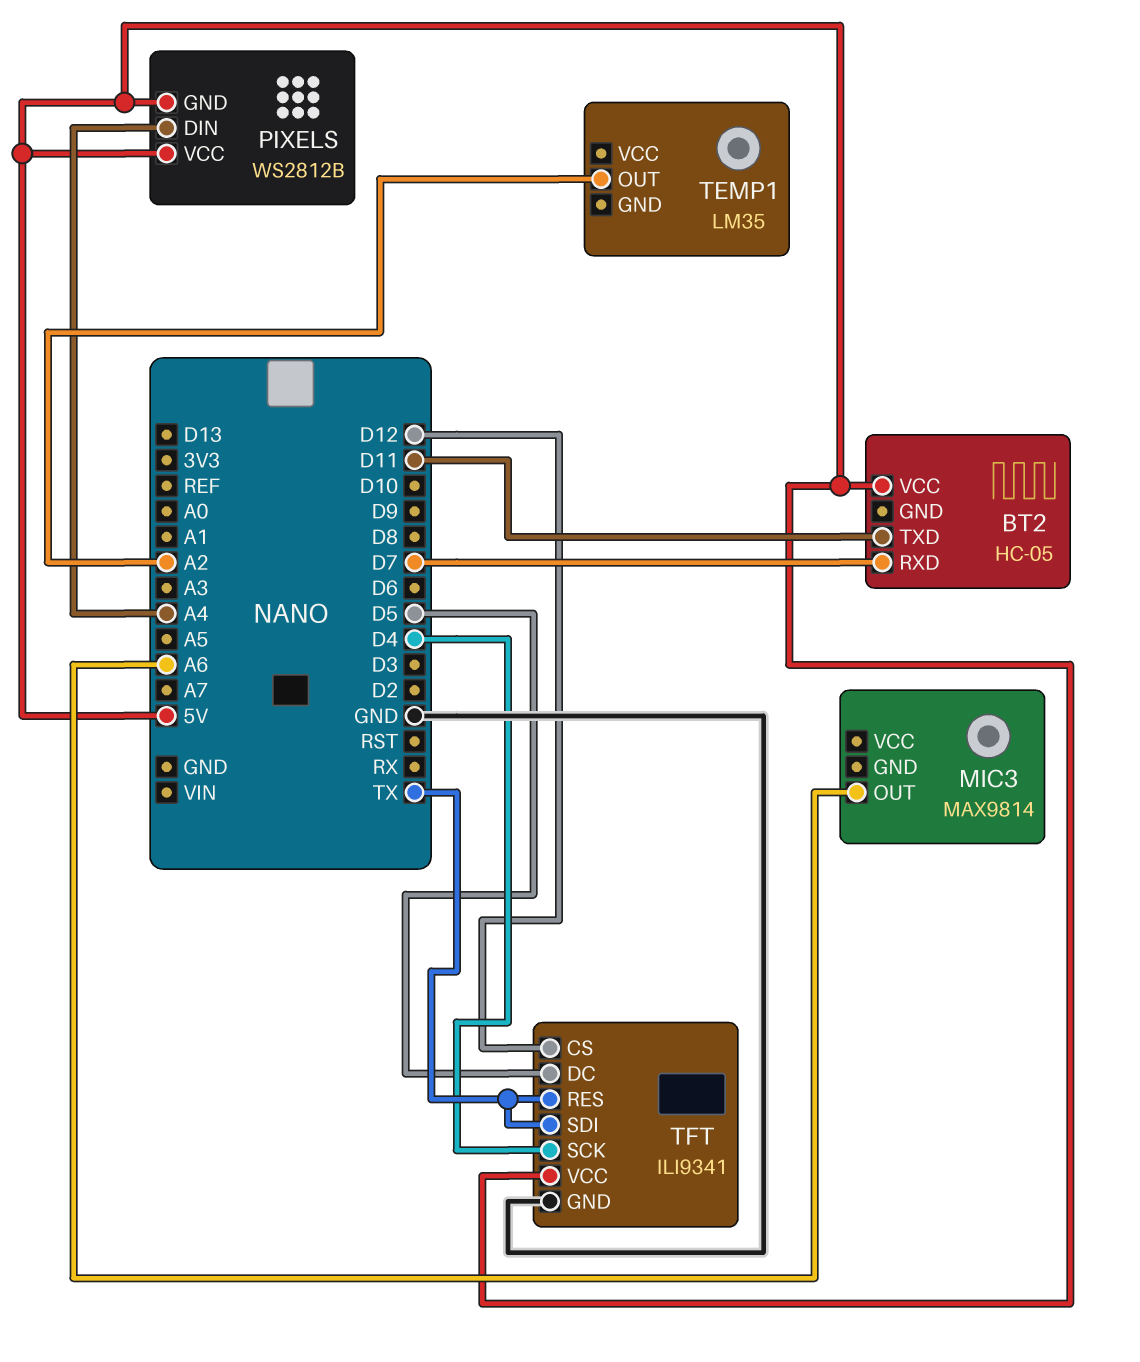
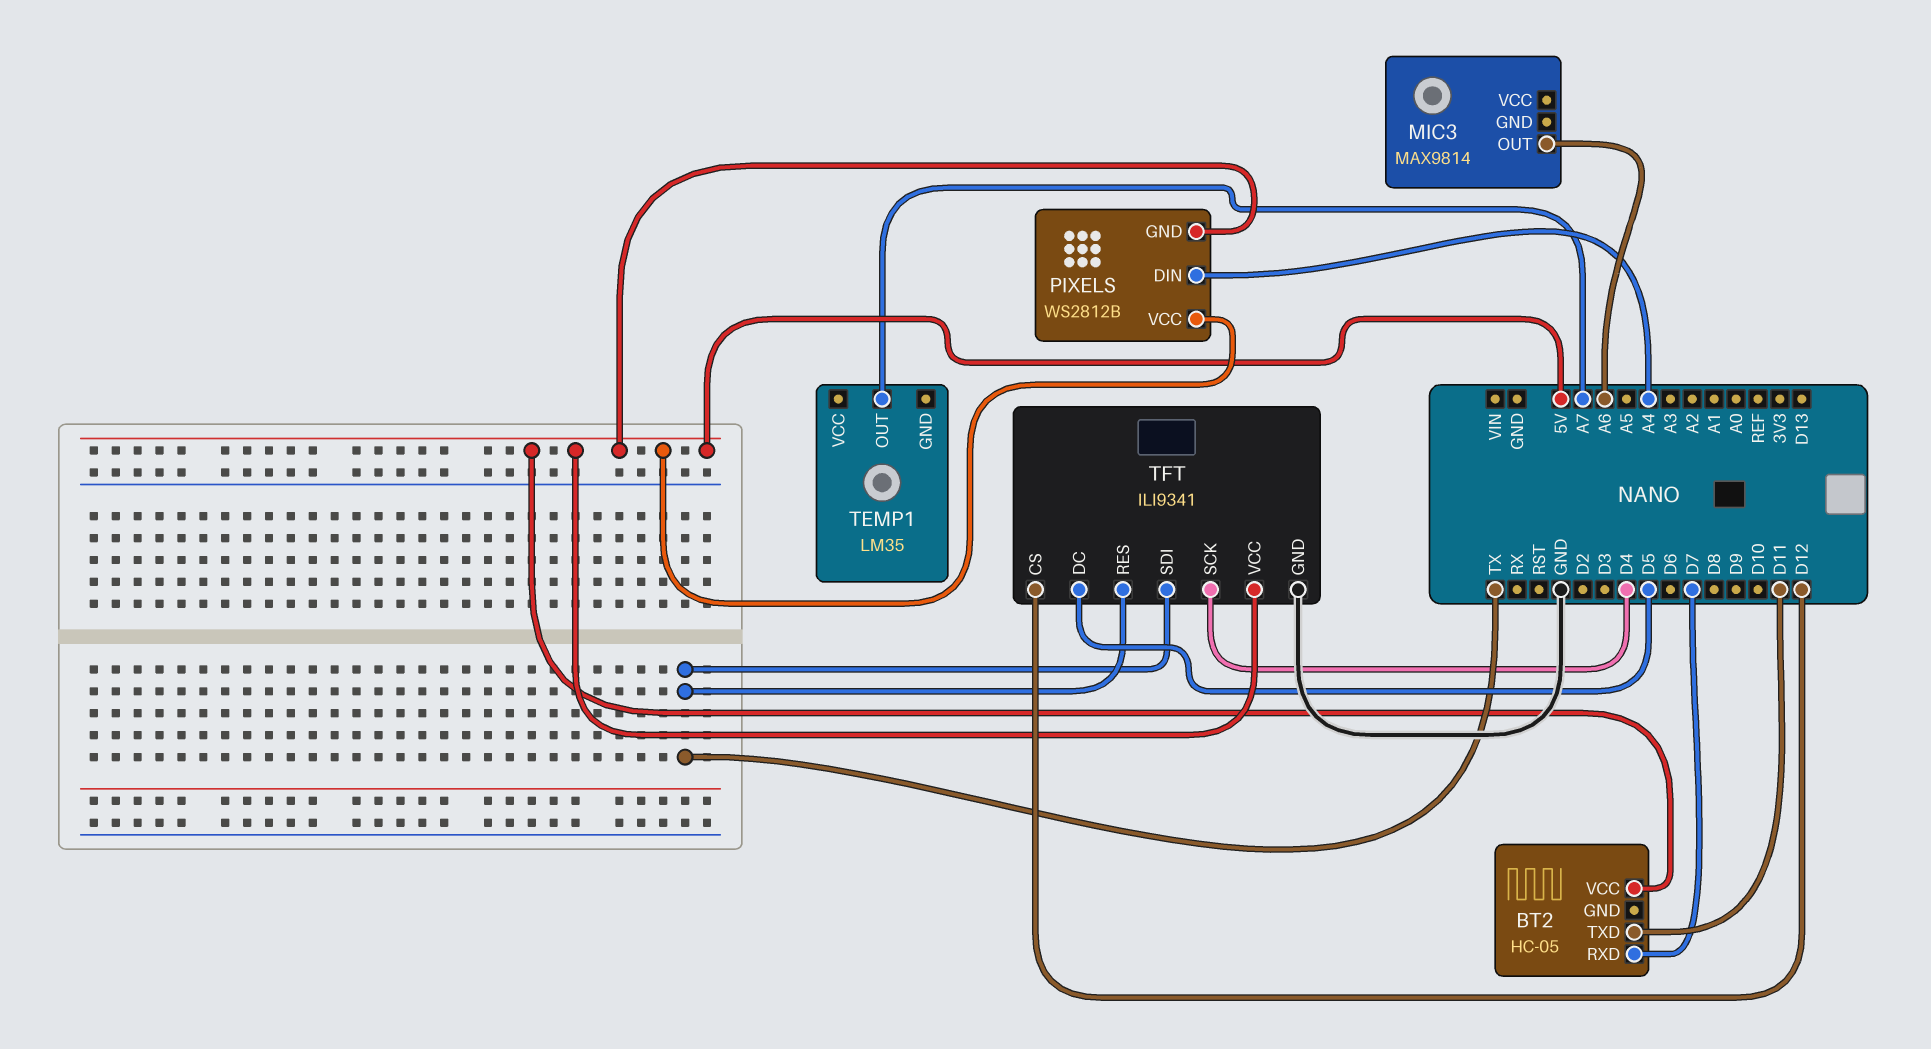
TEMP1 pin OUT: A2 -> A7

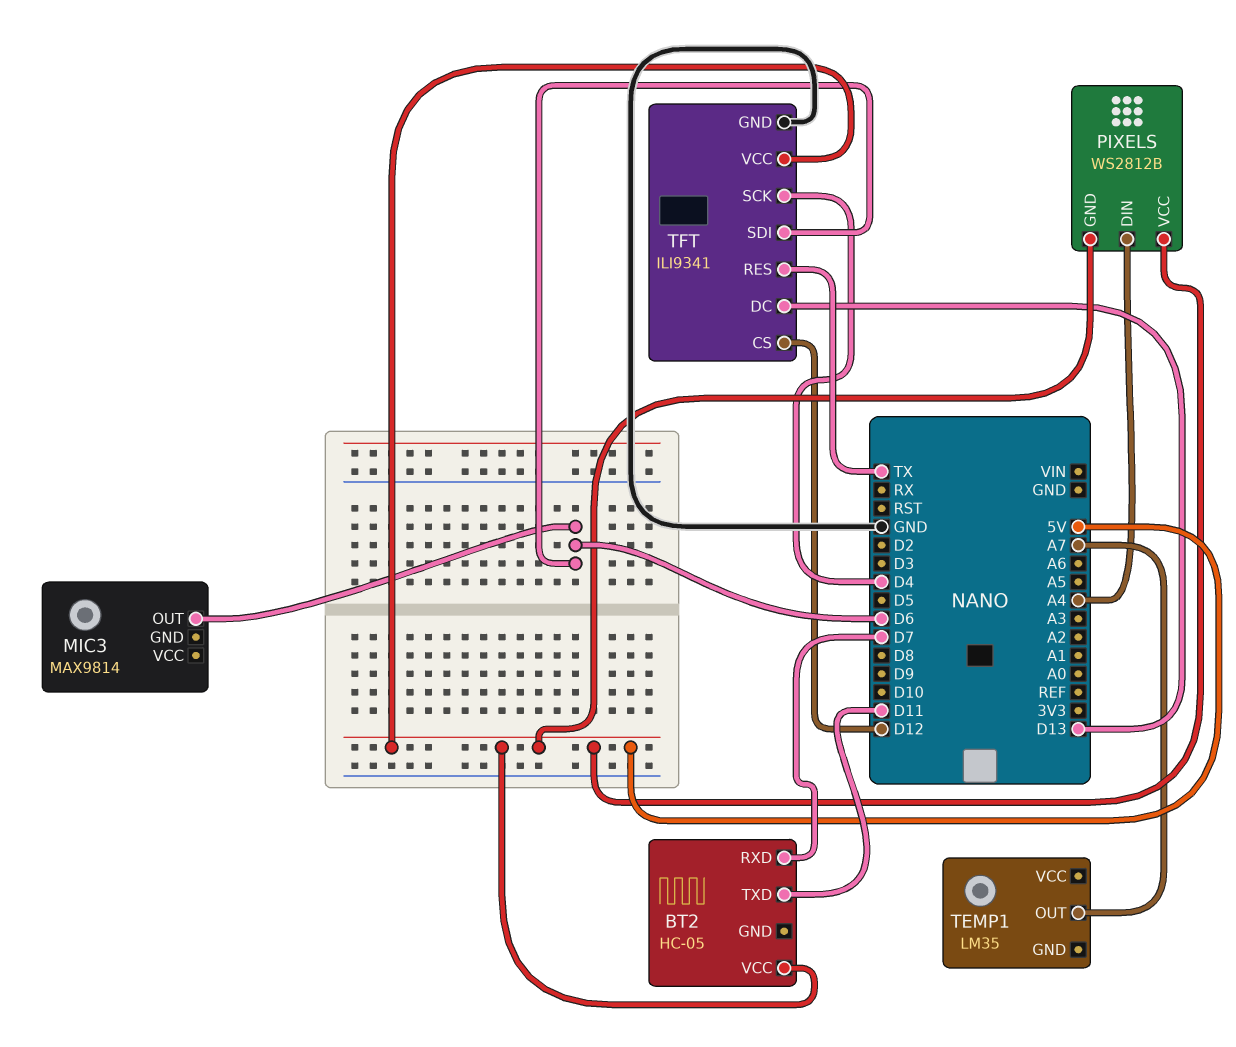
MIC3 pin OUT: A6 -> D6
TFT pin DC: D5 -> D13
TFT pin SDI: TX -> D6

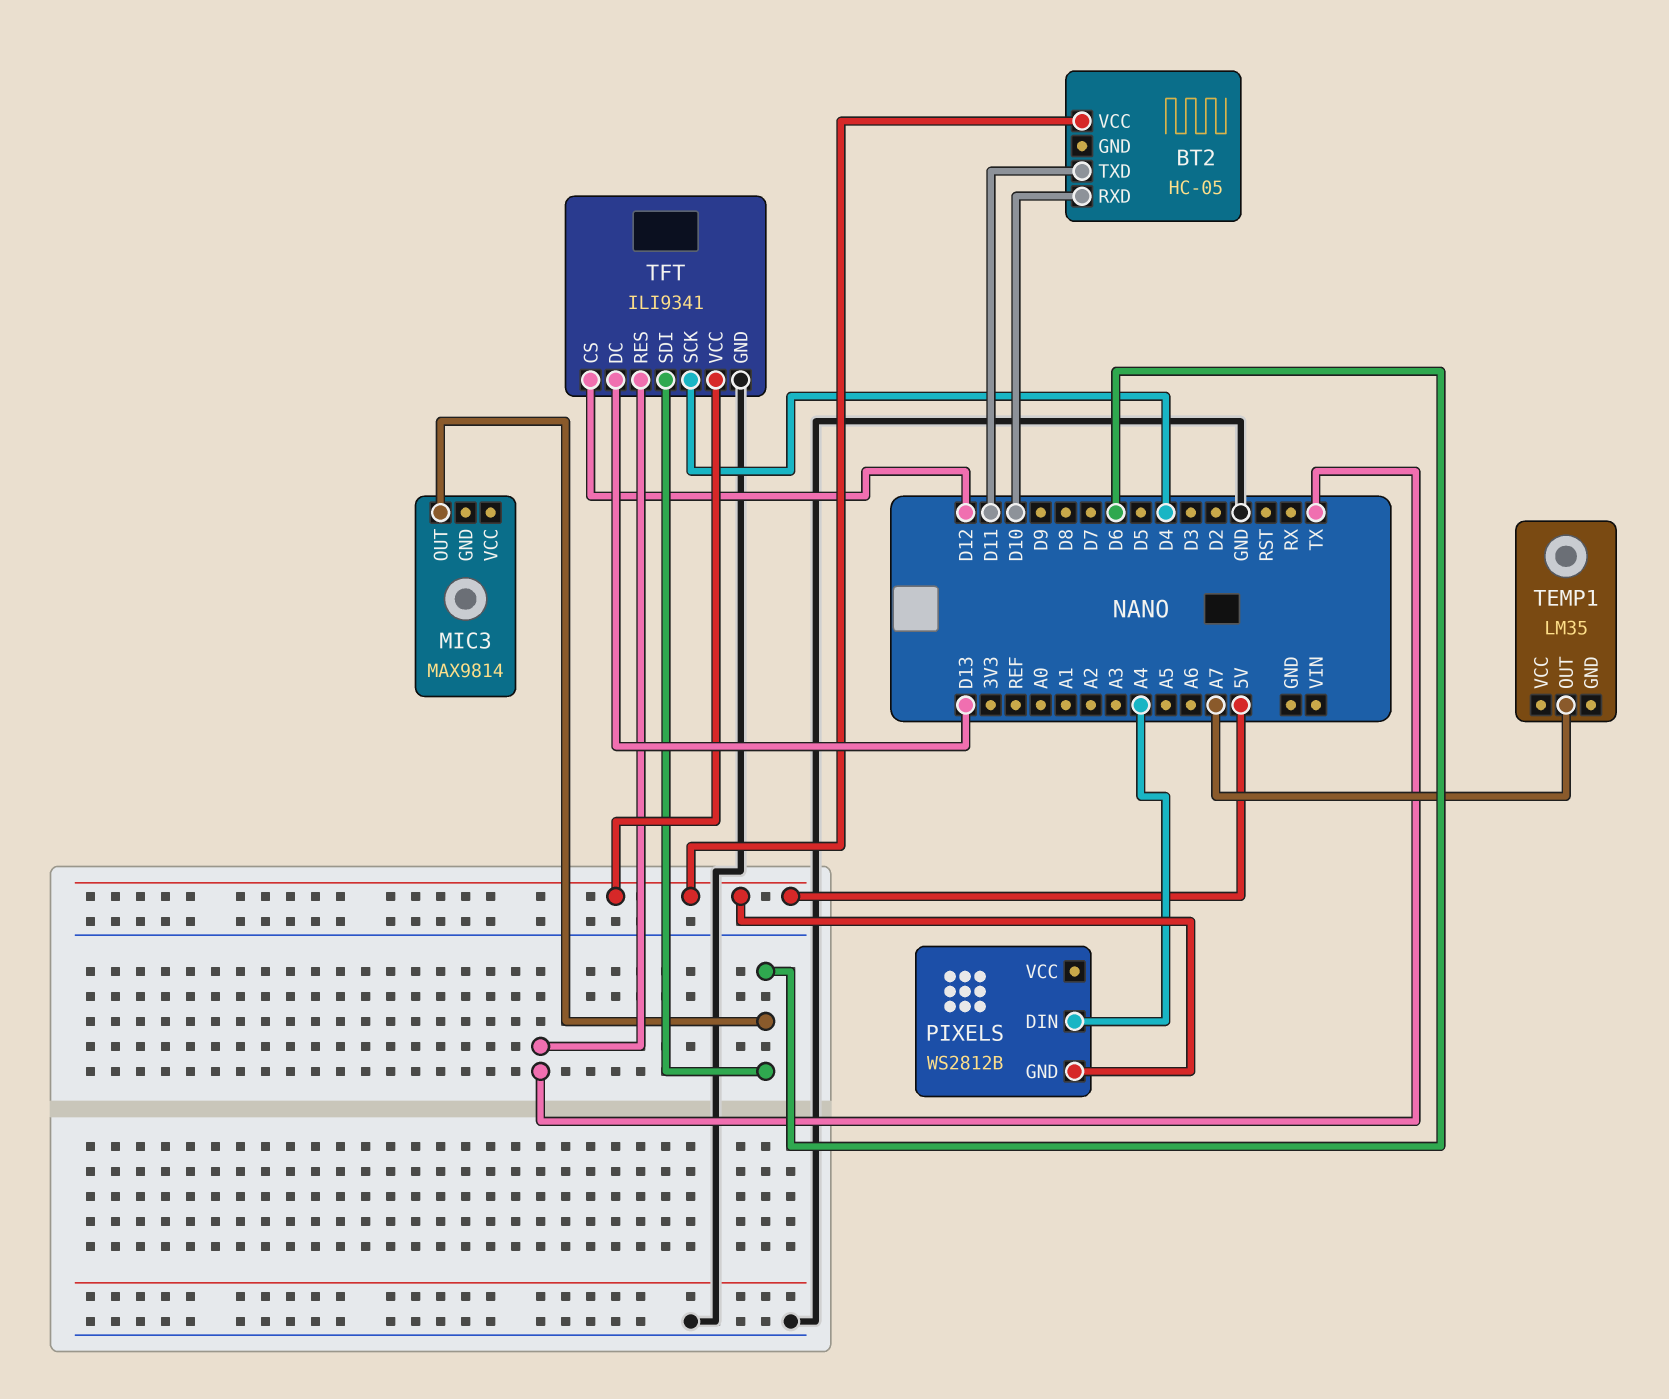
BT2 pin RXD: D7 -> D10
PIXELS pin VCC: 5V -> none

